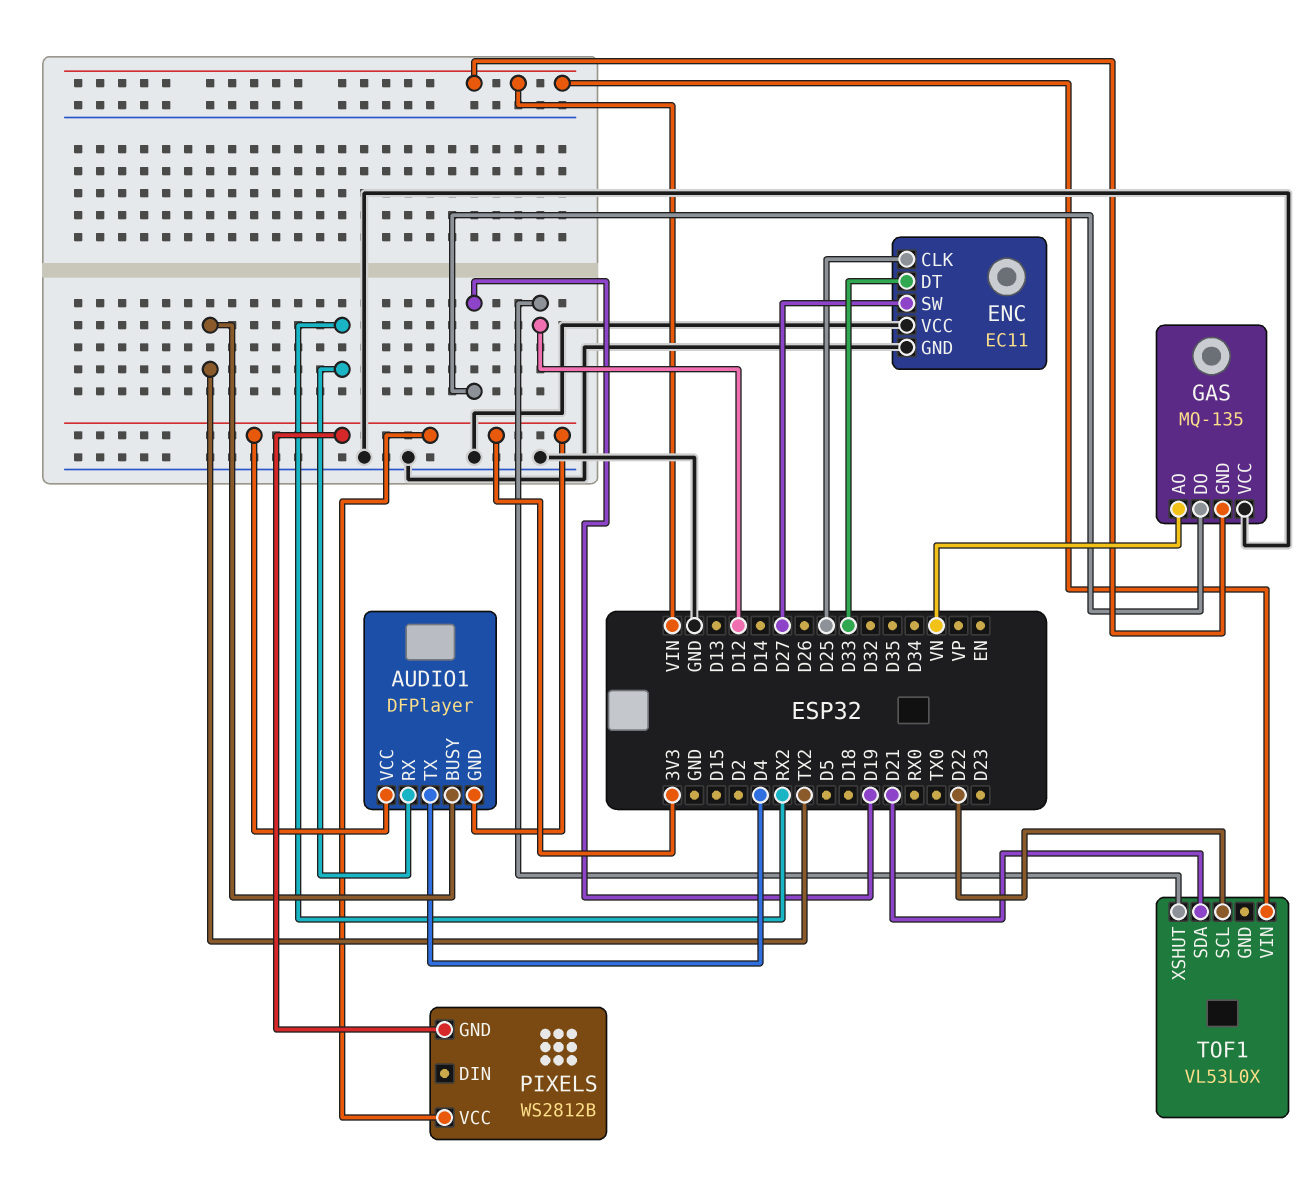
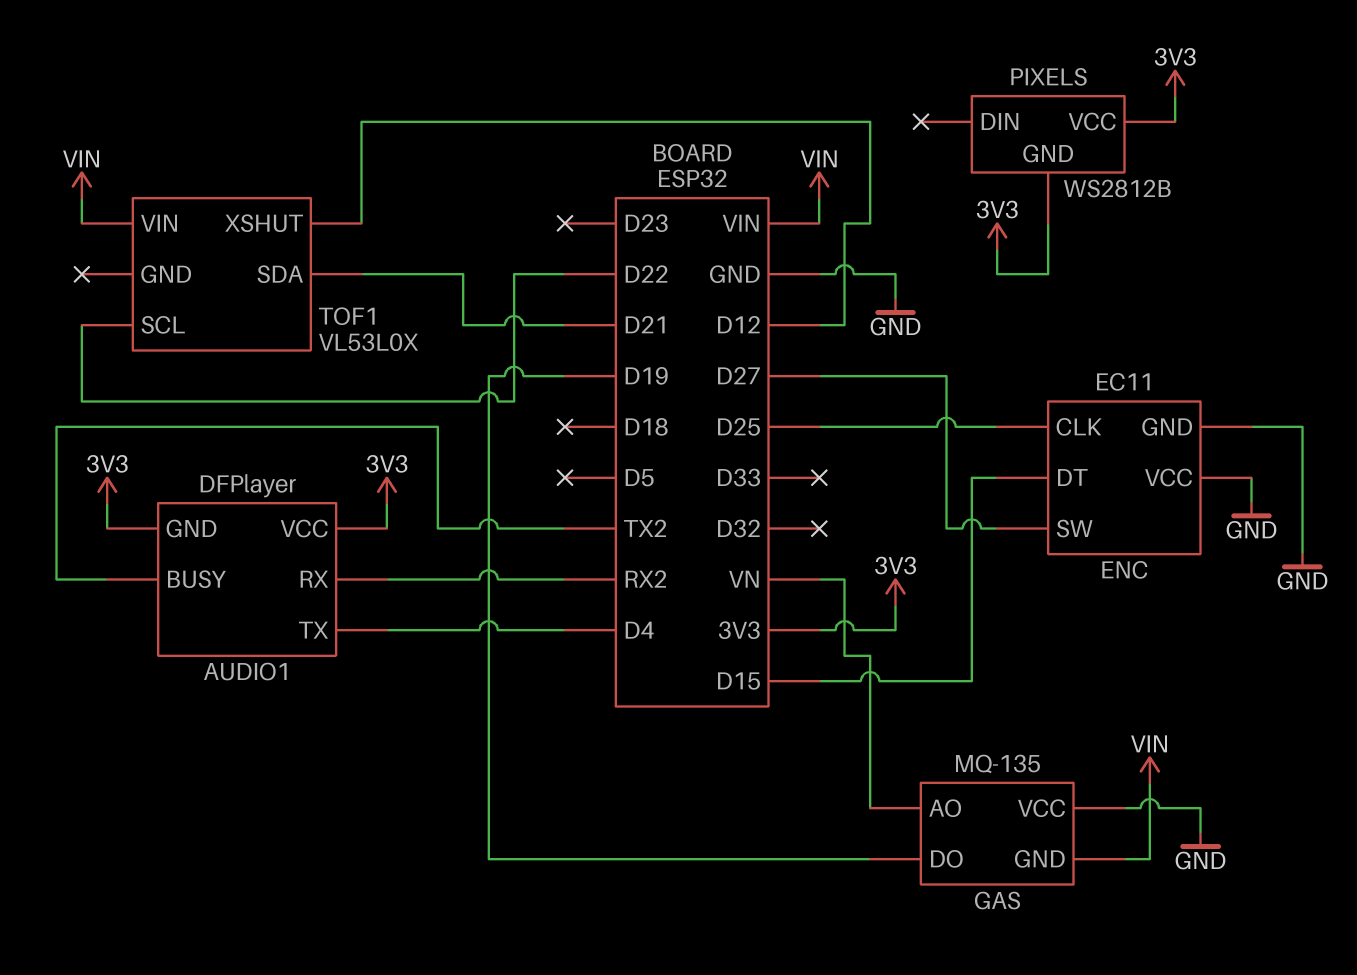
ENC pin DT: D33 -> D15

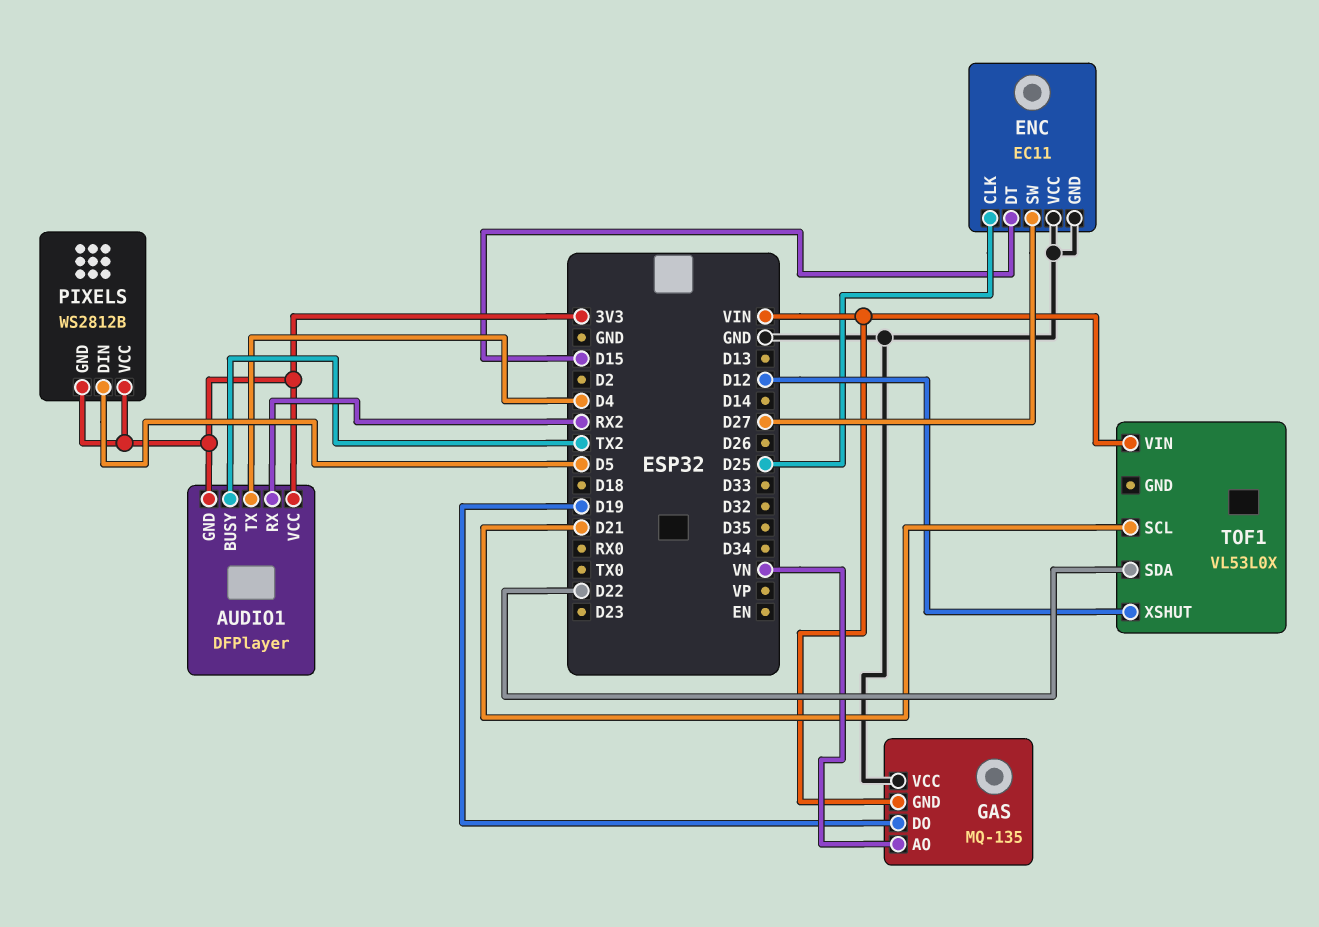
PIXELS pin DIN: none -> D5
TOF1 pin SCL: D22 -> D21
TOF1 pin SDA: D21 -> D22

